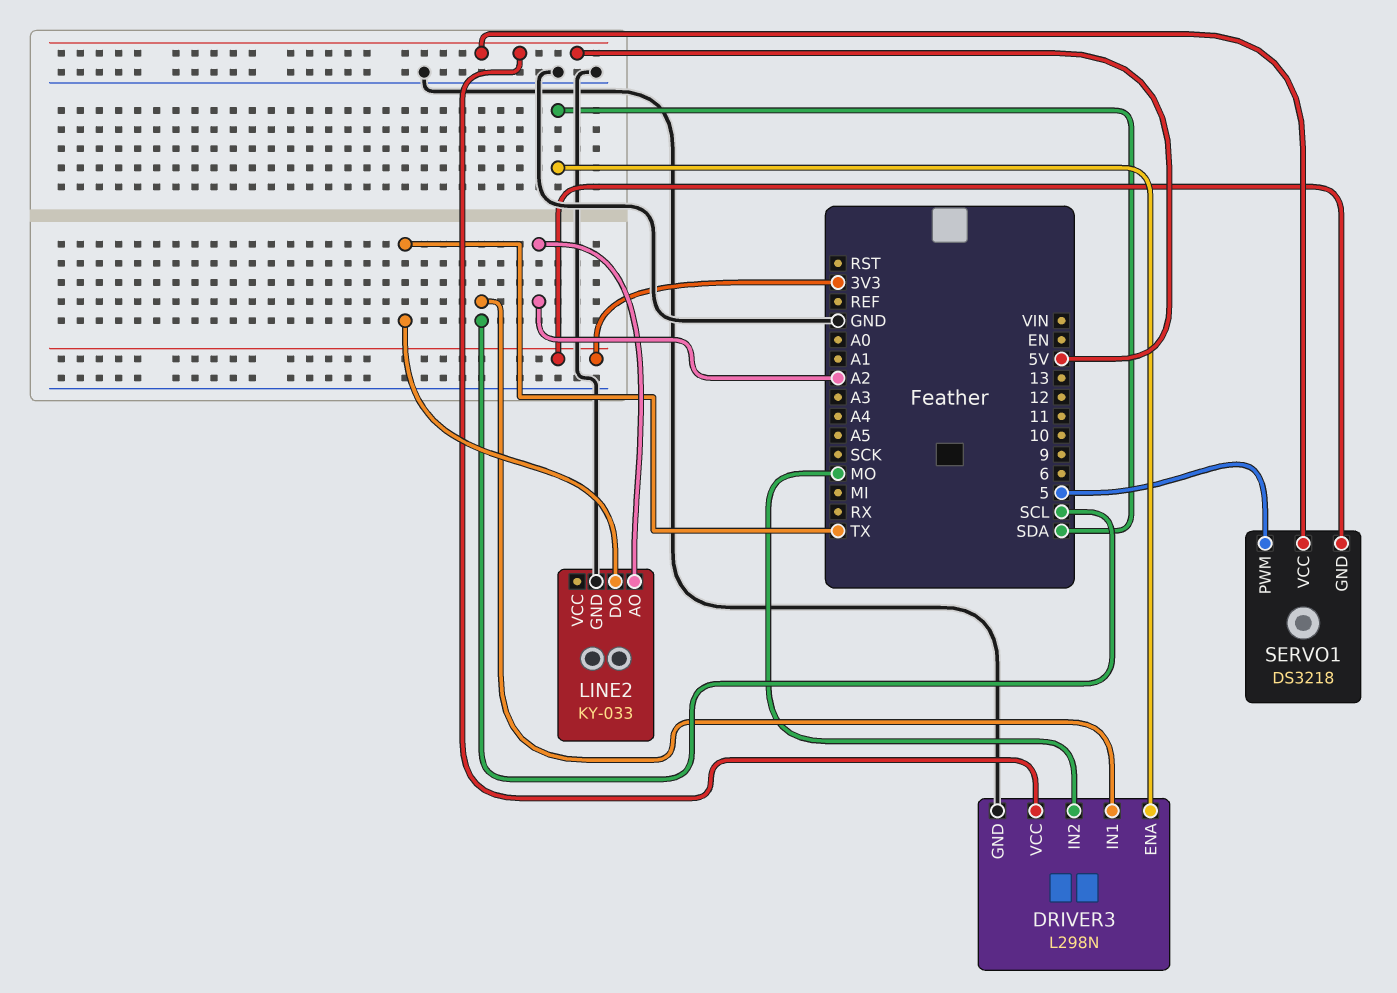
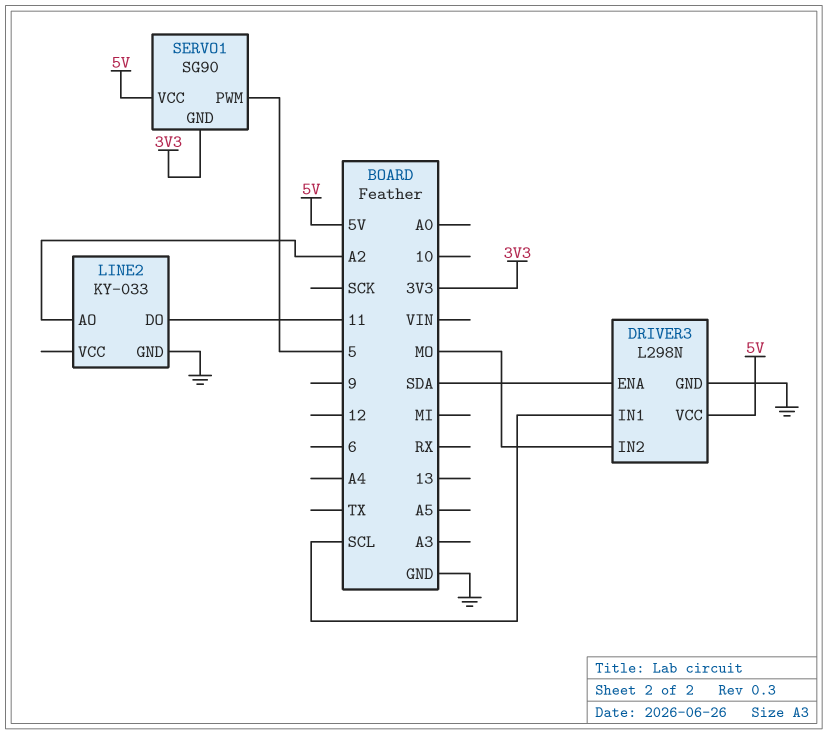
LINE2 pin DO: TX -> 11
SERVO1: DS3218 -> SG90

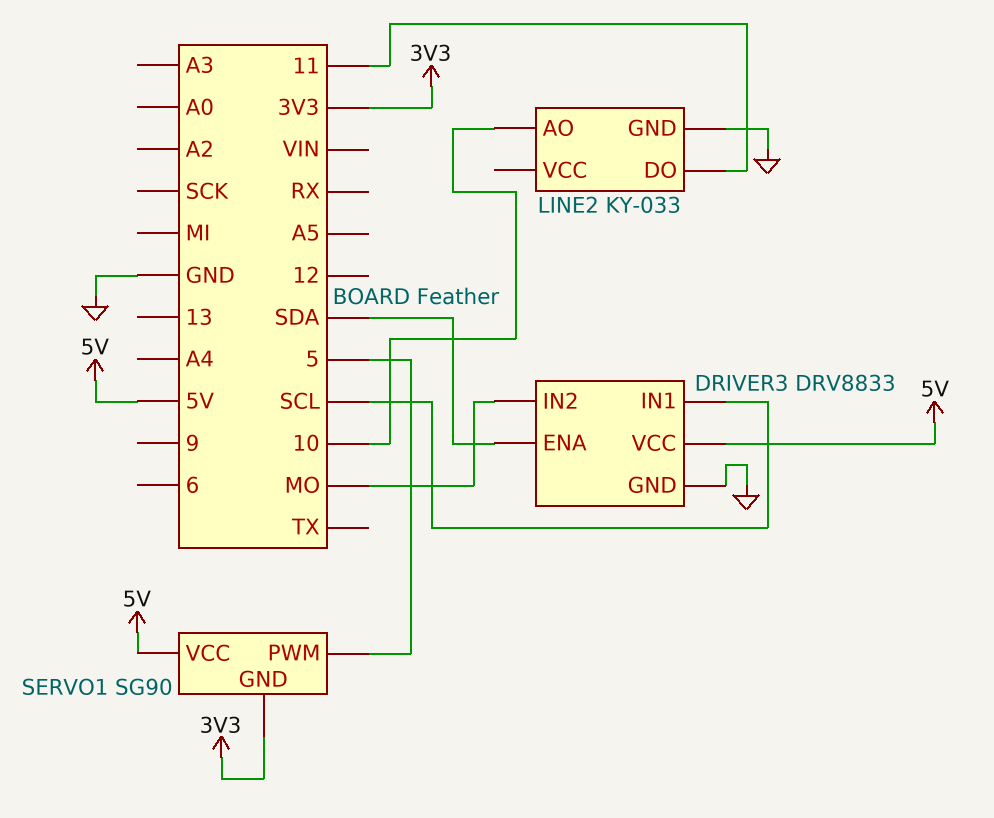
DRIVER3: L298N -> DRV8833
LINE2 pin AO: A2 -> 10

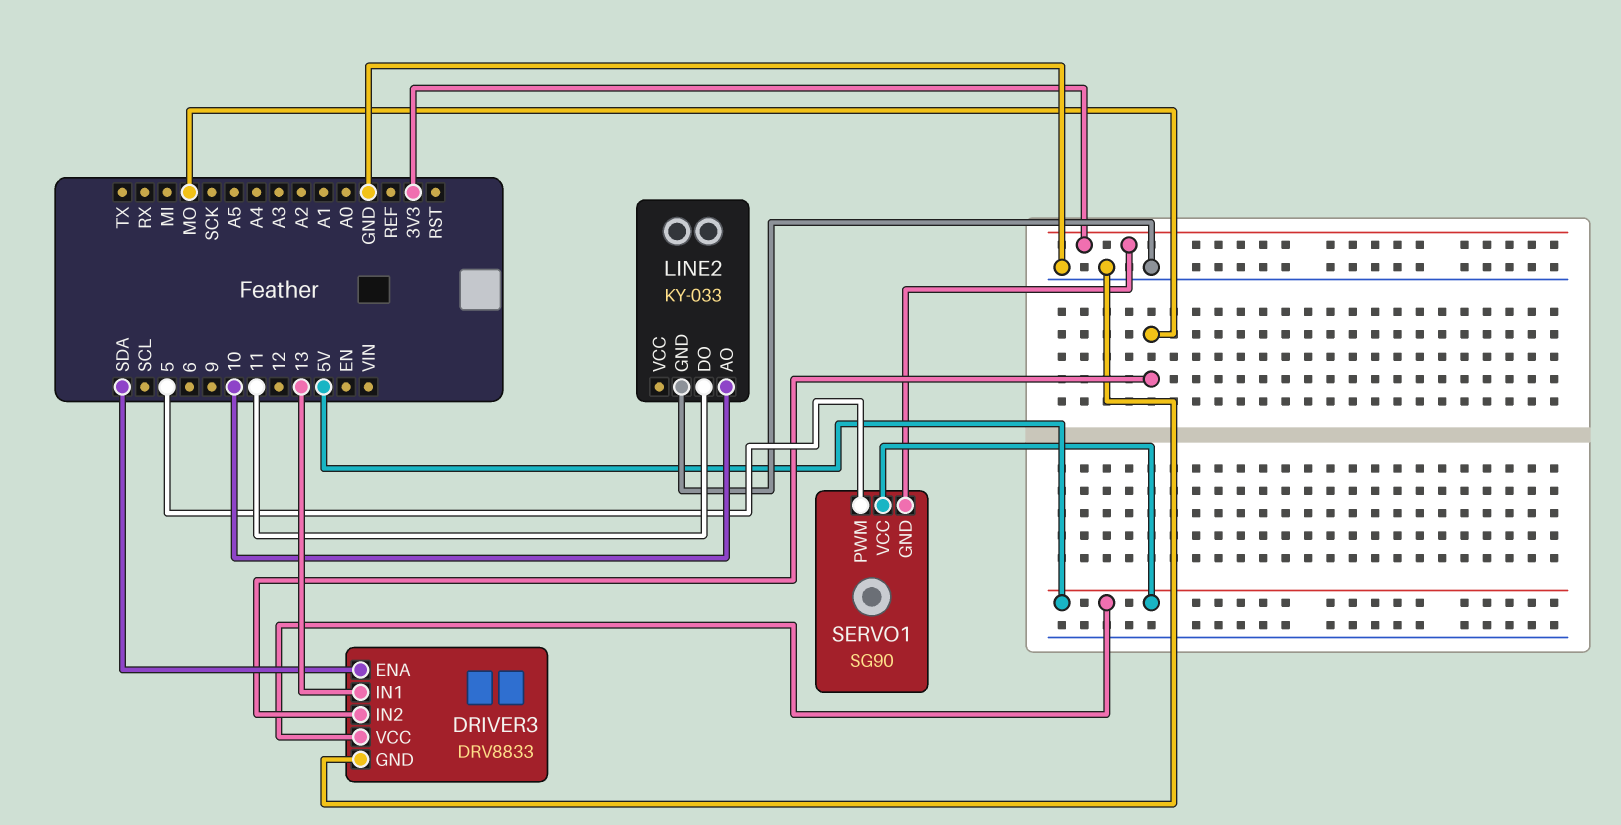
DRIVER3 pin IN1: SCL -> 13

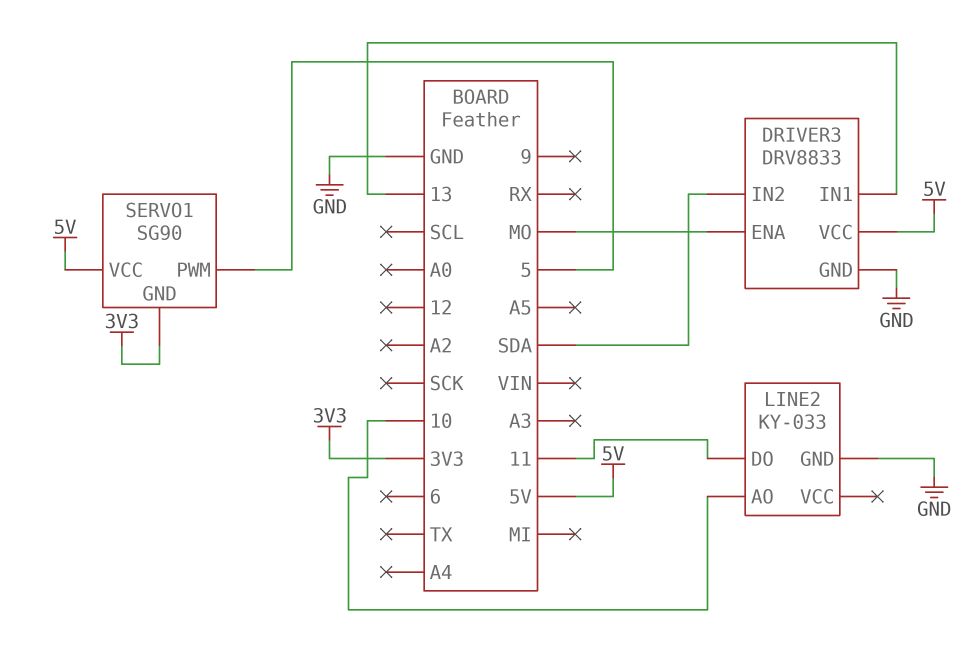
DRIVER3 pin ENA: SDA -> MO
DRIVER3 pin IN2: MO -> SDA

